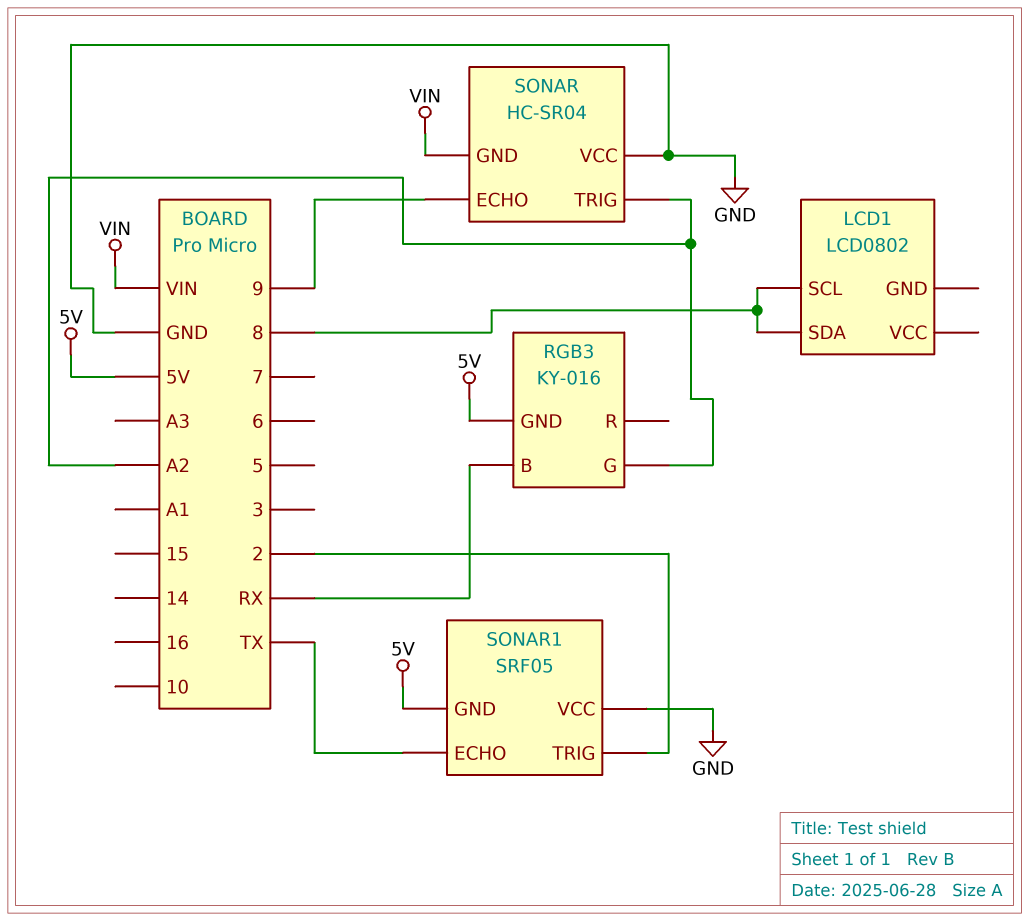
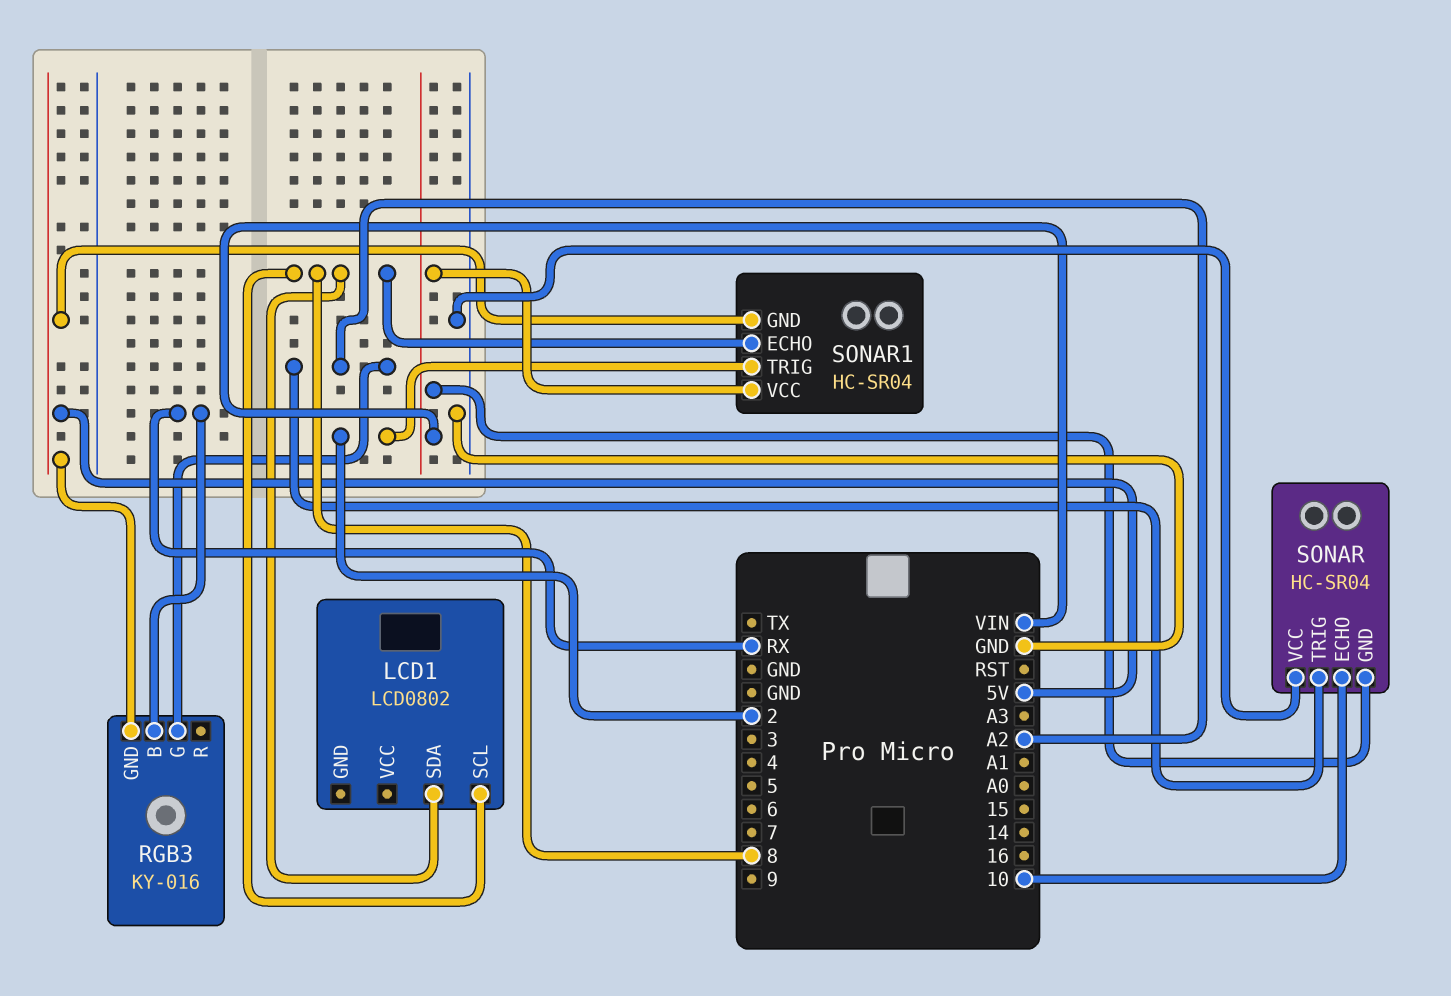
SONAR pin ECHO: 9 -> 10
SONAR1: SRF05 -> HC-SR04
SONAR1 pin ECHO: TX -> 8
SONAR1 pin VCC: GND -> VIN

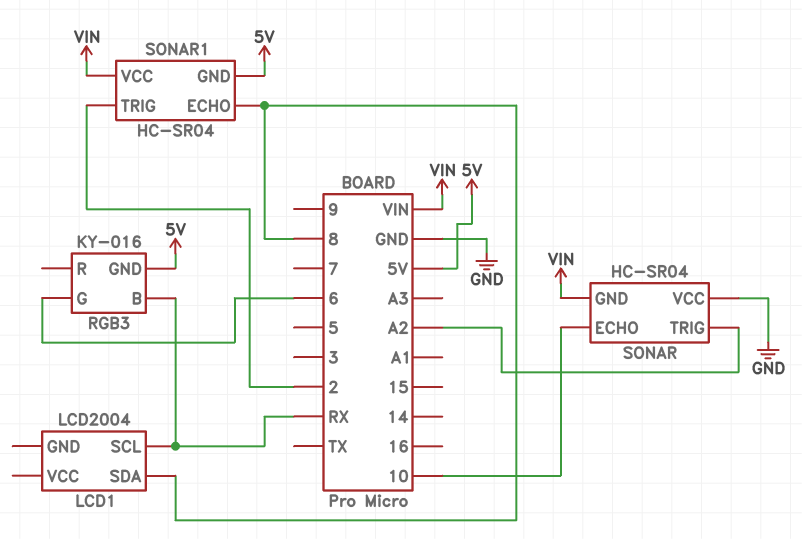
LCD1: LCD0802 -> LCD2004
LCD1 pin SCL: 8 -> RX
RGB3 pin G: A2 -> 6

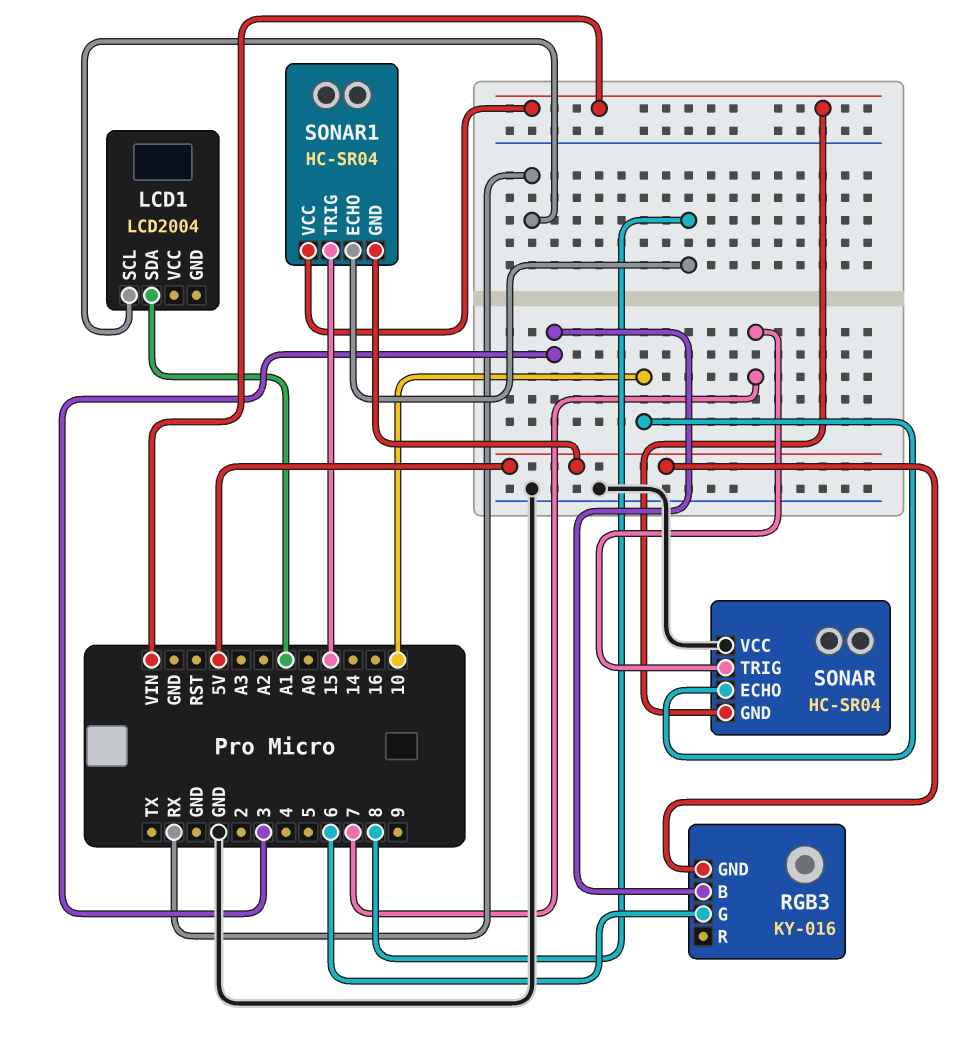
LCD1 pin SDA: 8 -> A1
RGB3 pin B: RX -> 3
SONAR pin TRIG: A2 -> 7
SONAR1 pin TRIG: 2 -> 15

